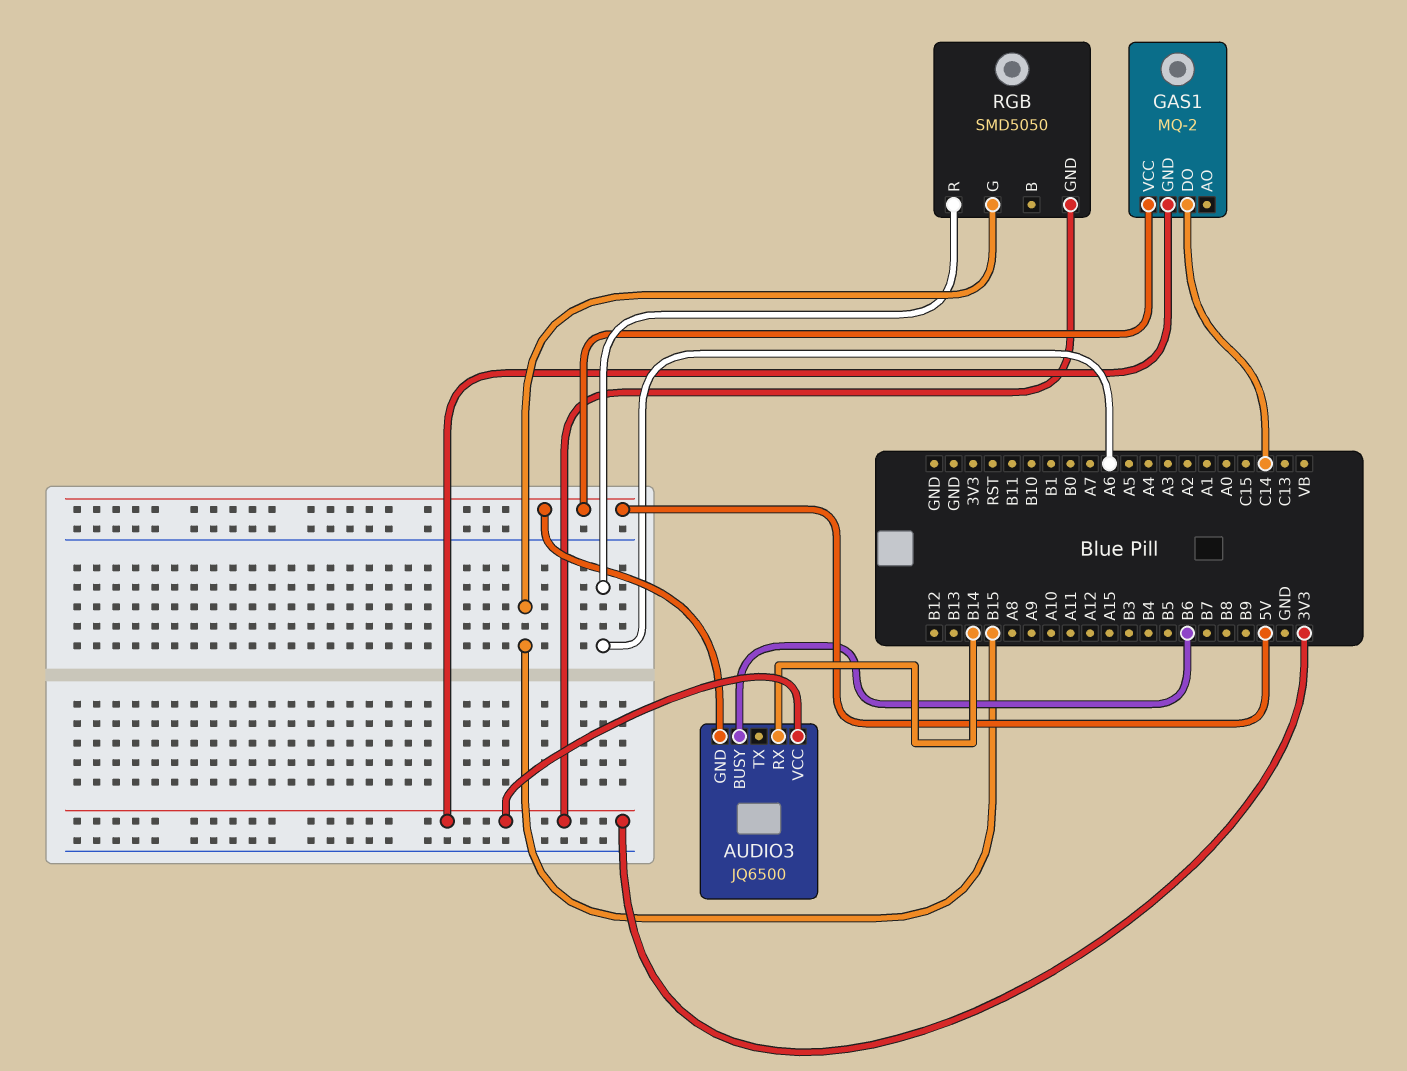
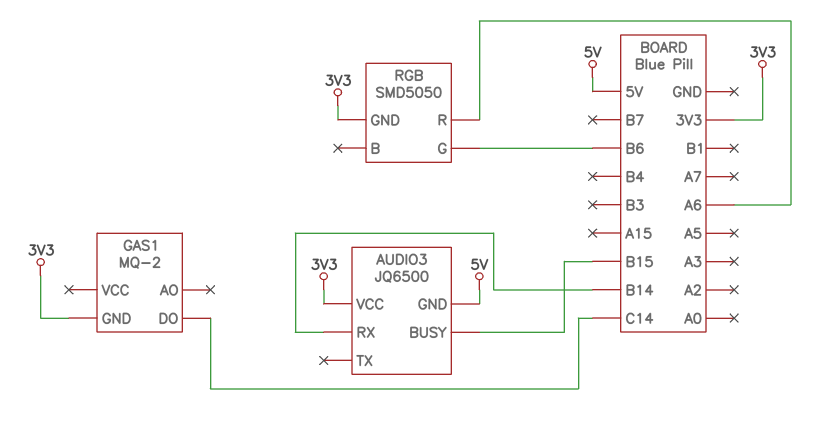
AUDIO3 pin BUSY: B6 -> B15
GAS1 pin VCC: 5V -> none
RGB pin G: B15 -> B6

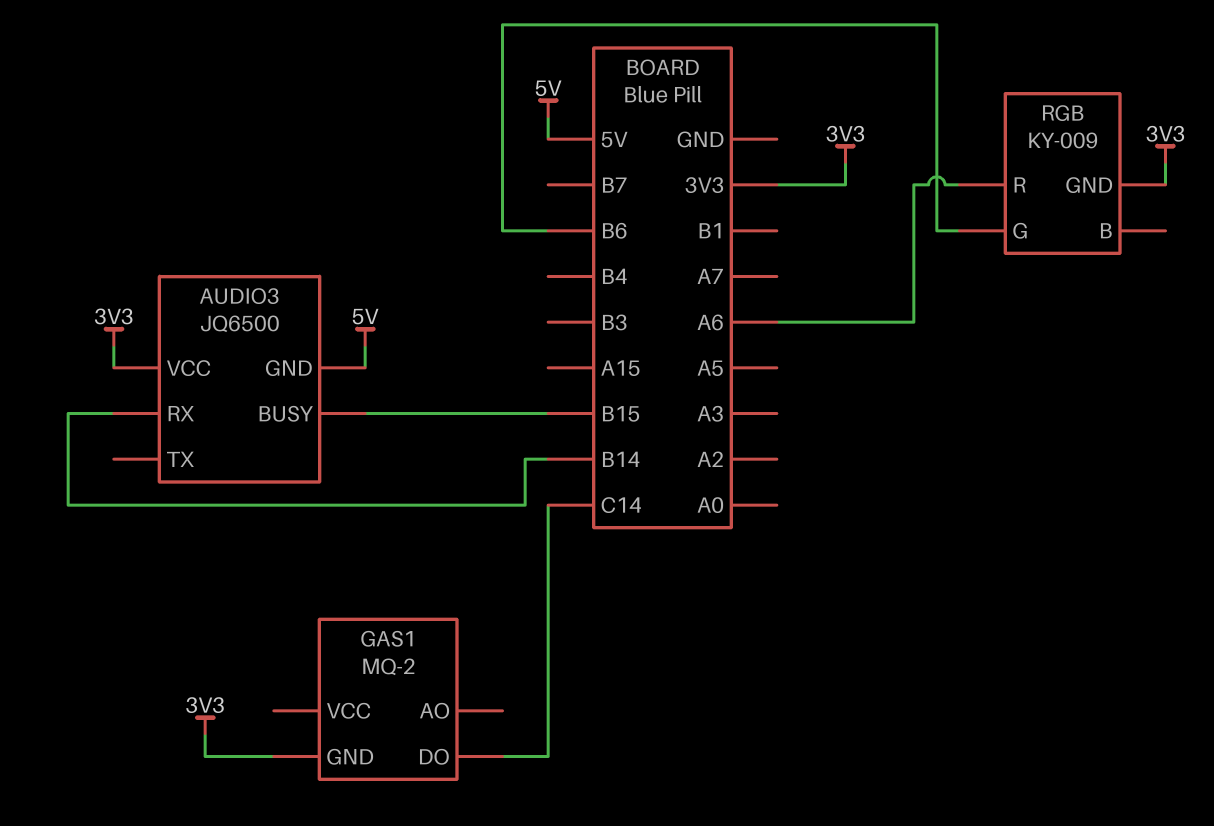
RGB: SMD5050 -> KY-009

